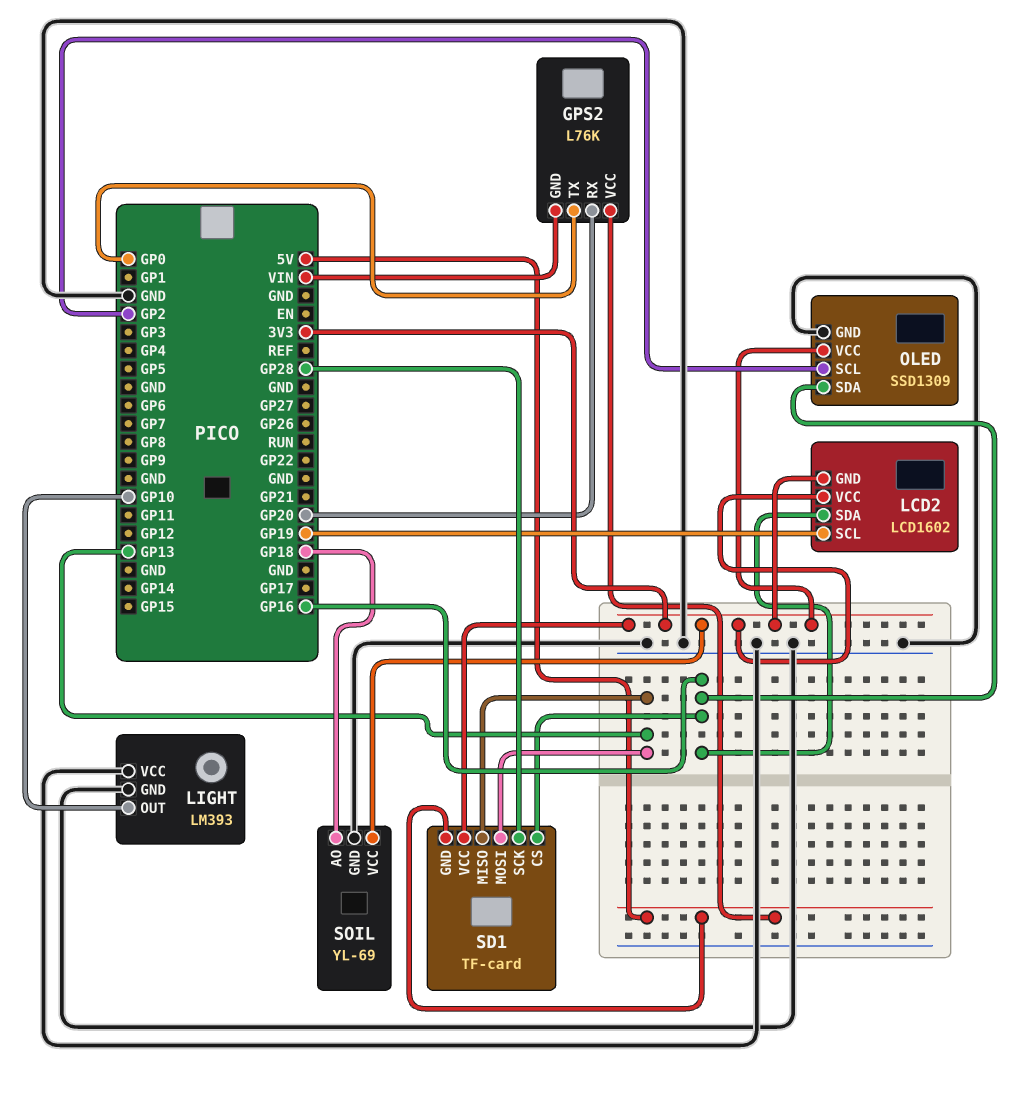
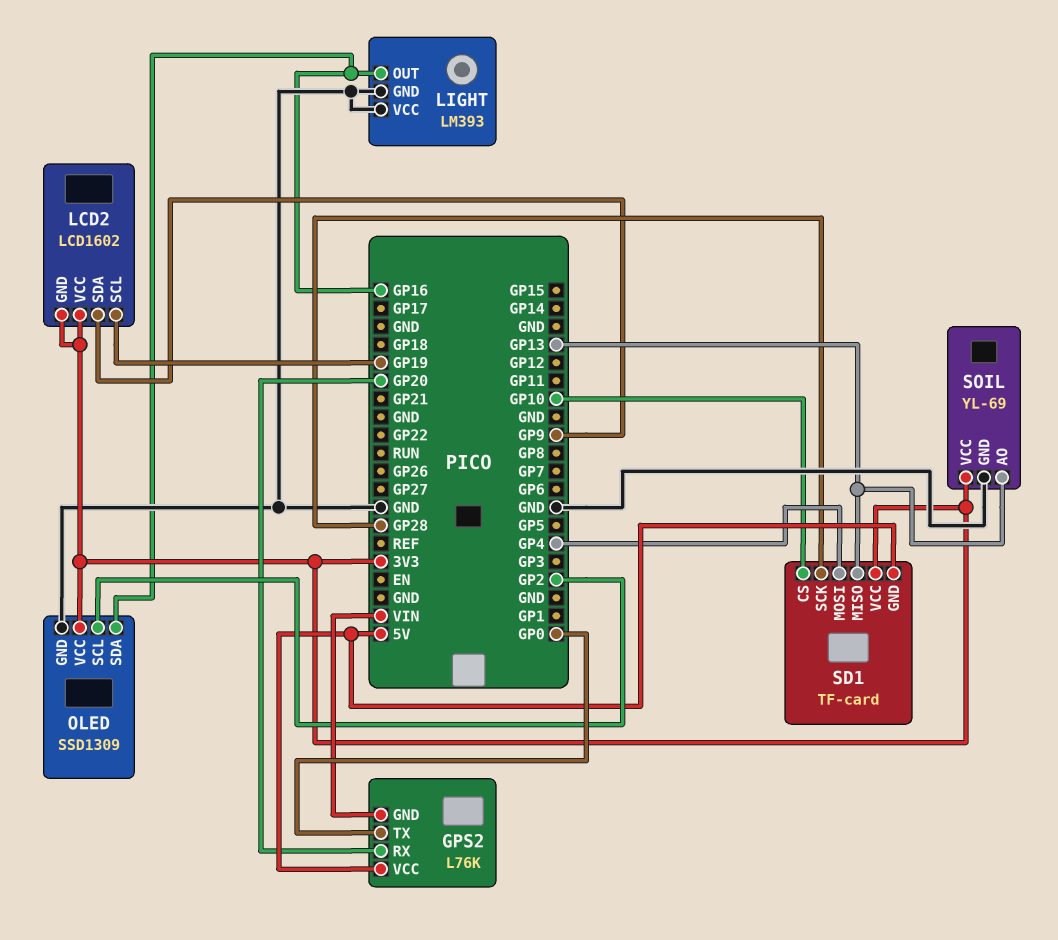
LCD2 pin SDA: GP16 -> GP9
LIGHT pin OUT: GP10 -> GP16
SD1 pin CS: GP16 -> GP10
SD1 pin MOSI: GP13 -> GP4
SOIL pin AO: GP18 -> GP13

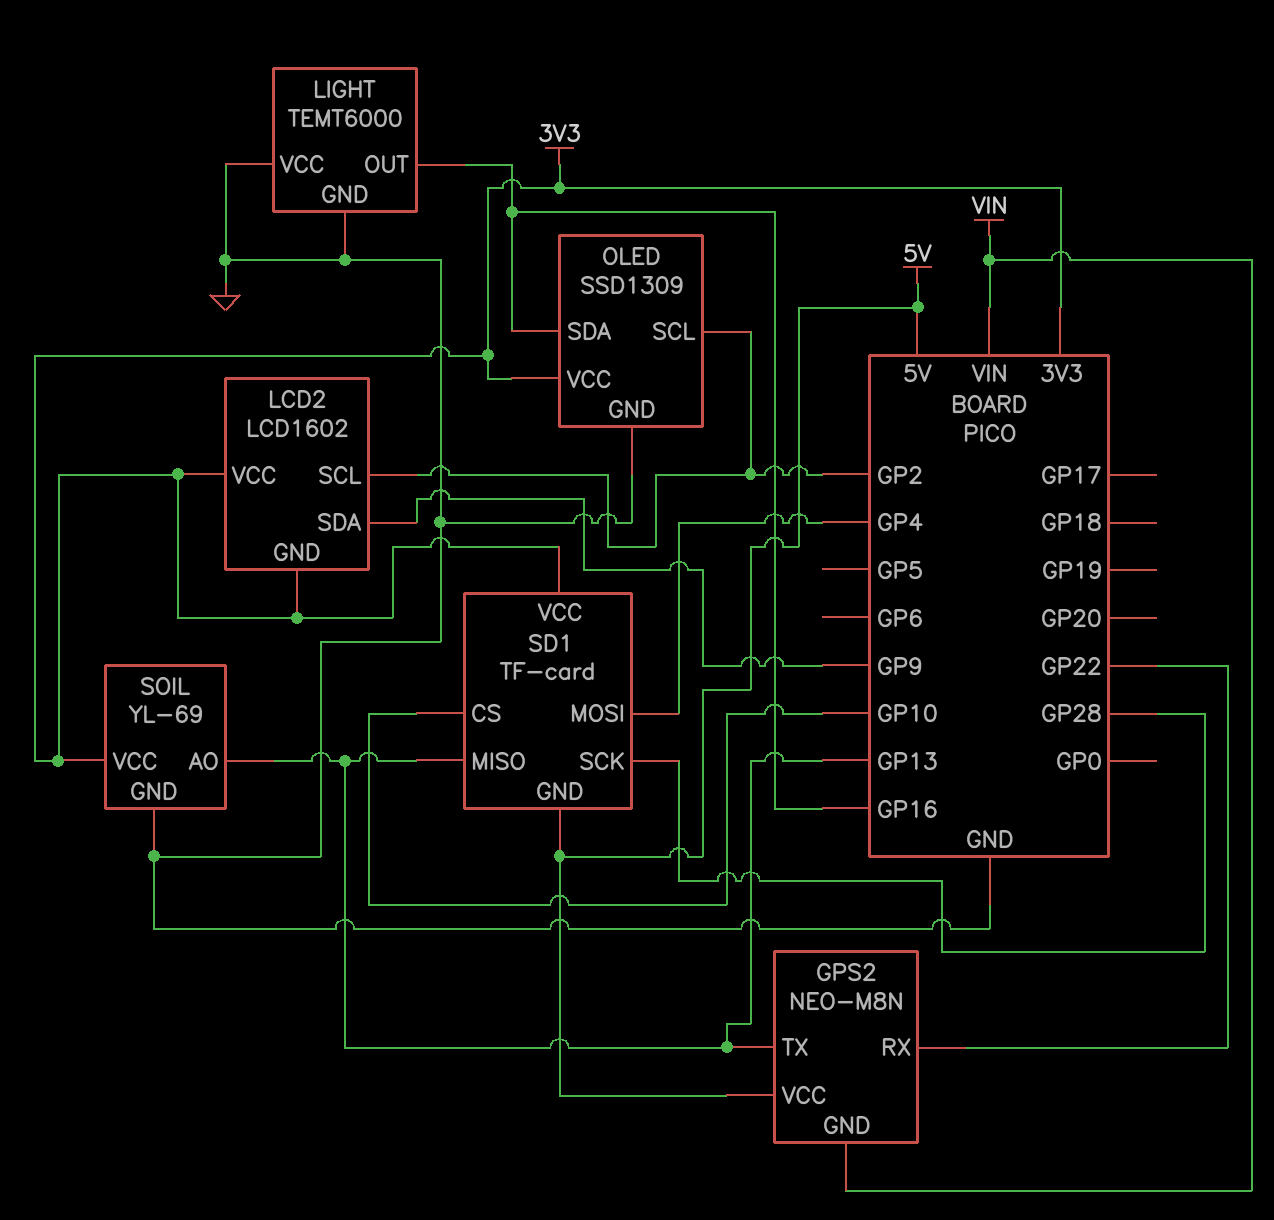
GPS2: L76K -> NEO-M8N
GPS2 pin RX: GP20 -> GP22
GPS2 pin TX: GP0 -> GP13
LCD2 pin SCL: GP19 -> GP2
LIGHT: LM393 -> TEMT6000

